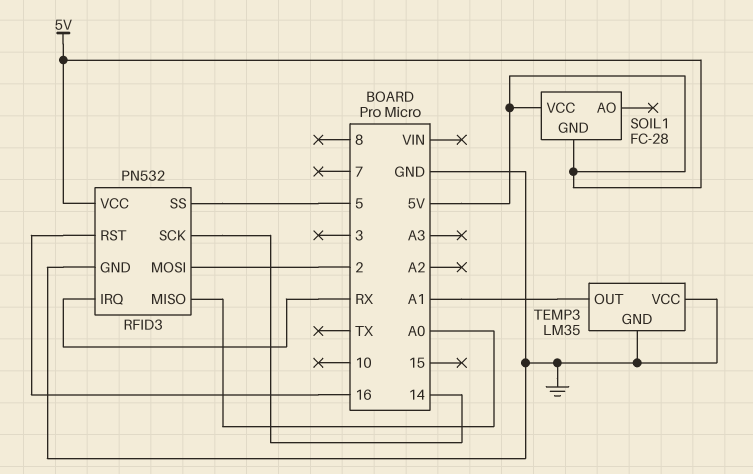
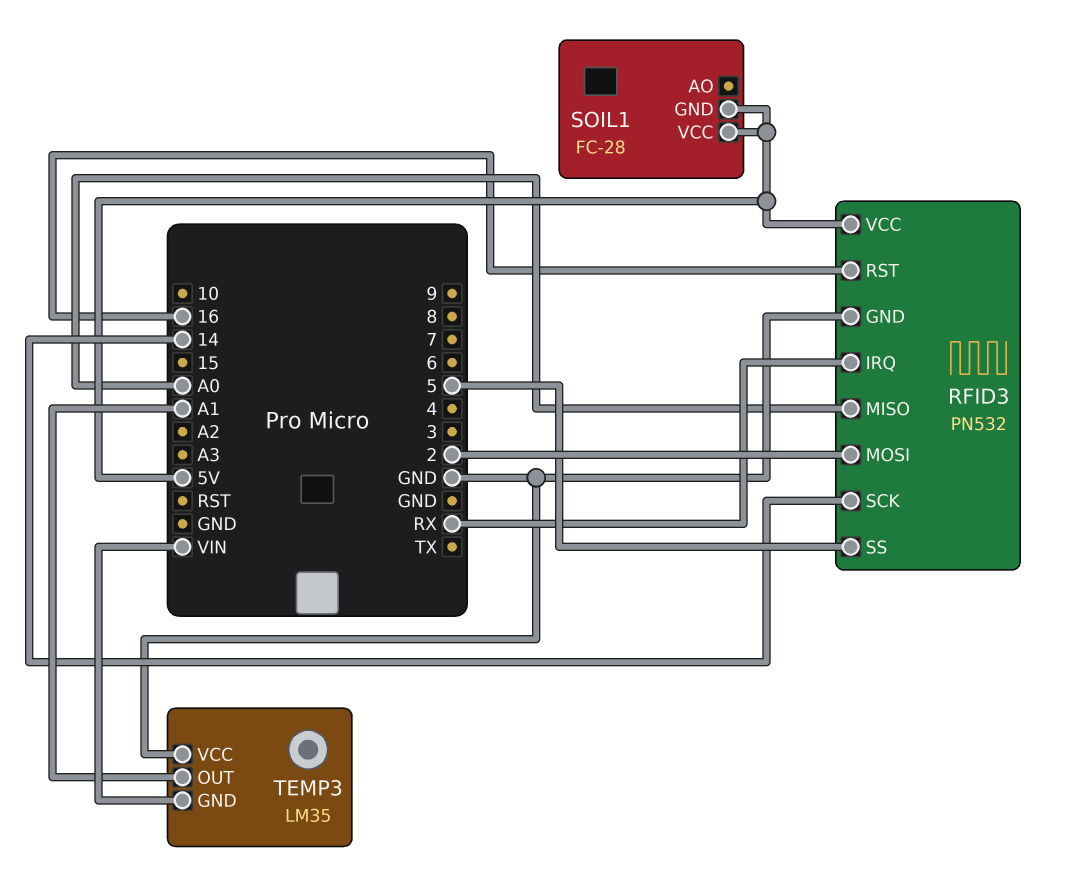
TEMP3 pin GND: GND -> VIN

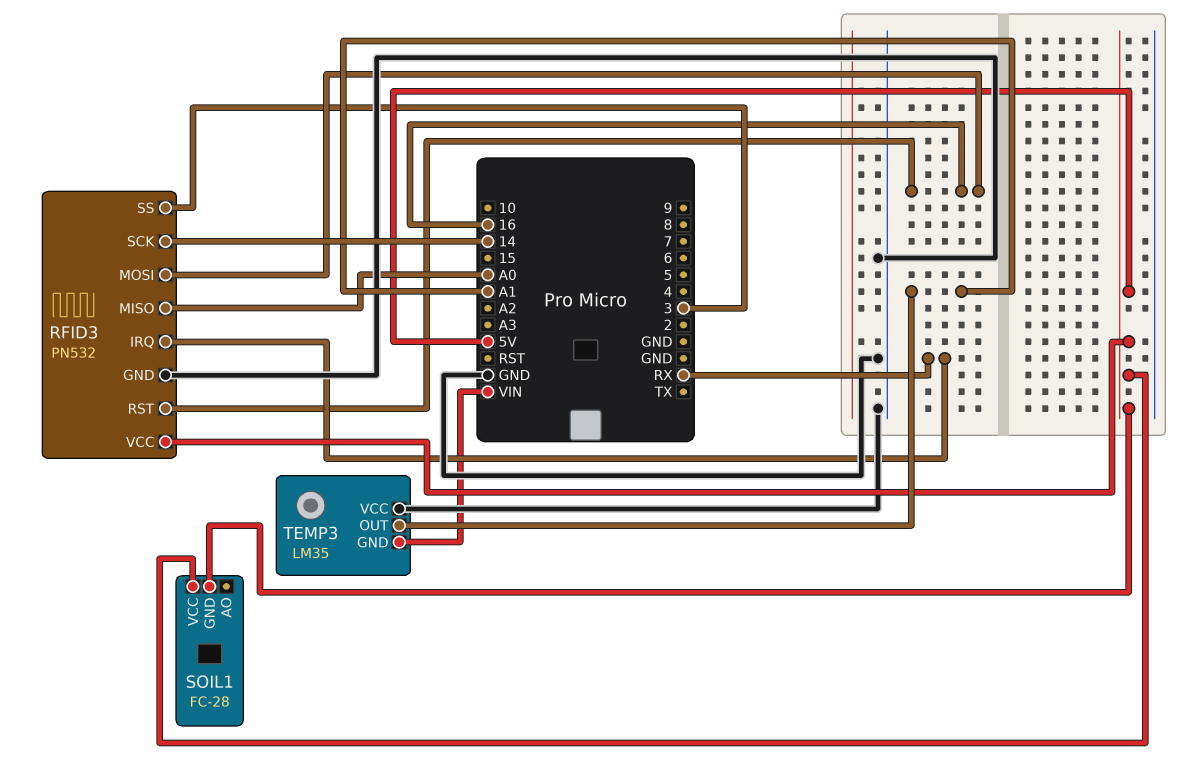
RFID3 pin MOSI: 2 -> 16
RFID3 pin SS: 5 -> 3

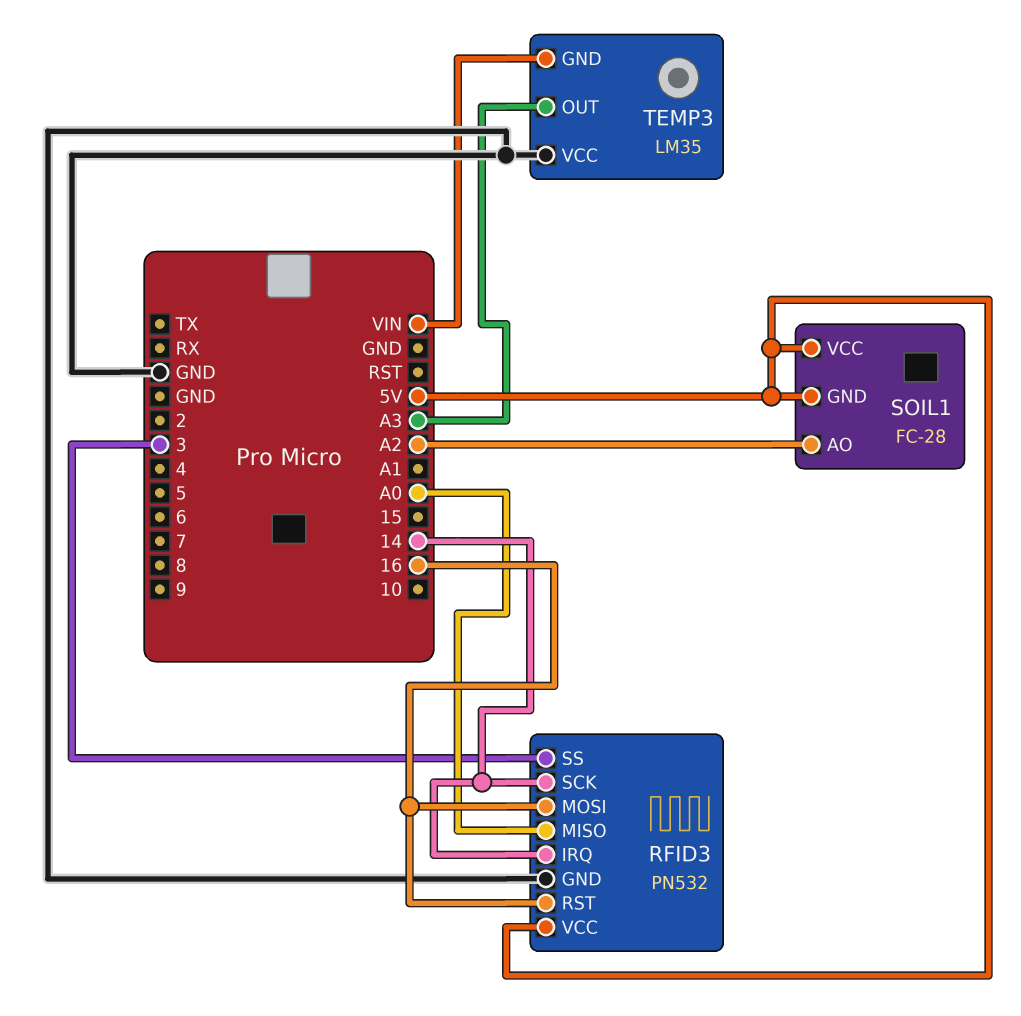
RFID3 pin IRQ: RX -> 14
SOIL1 pin AO: none -> A2
TEMP3 pin OUT: A1 -> A3

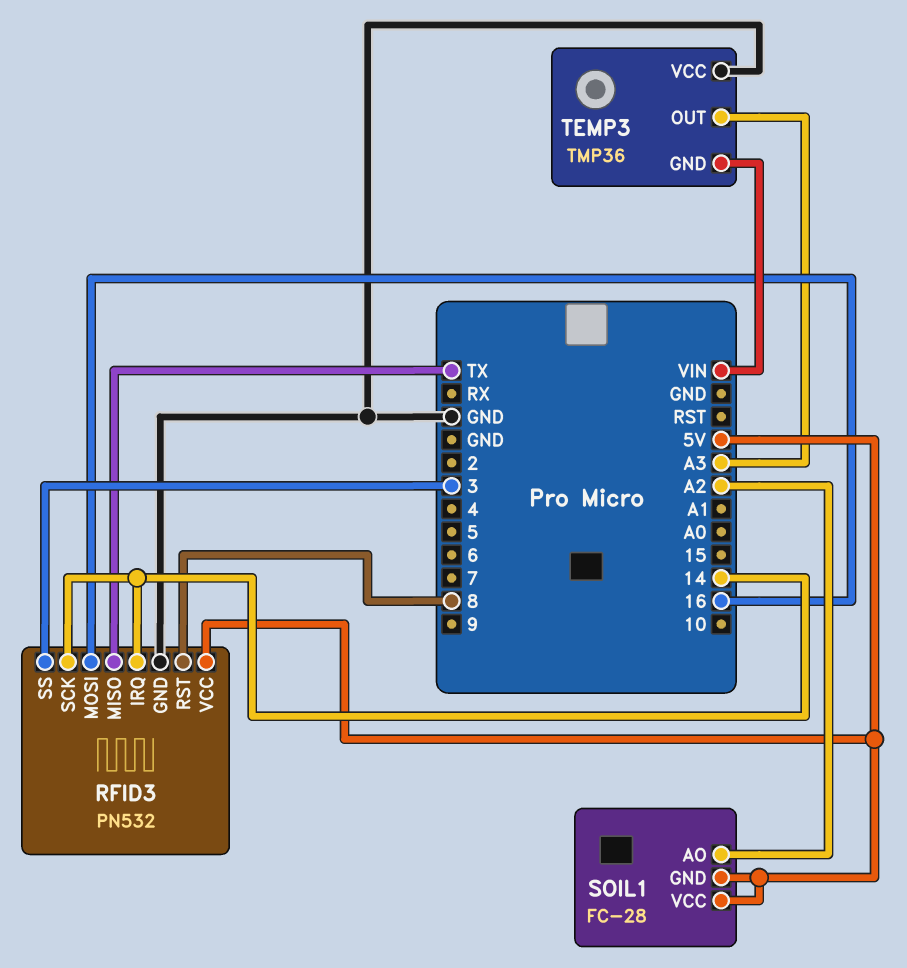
RFID3 pin MISO: A0 -> TX
RFID3 pin RST: 16 -> 8
TEMP3: LM35 -> TMP36

